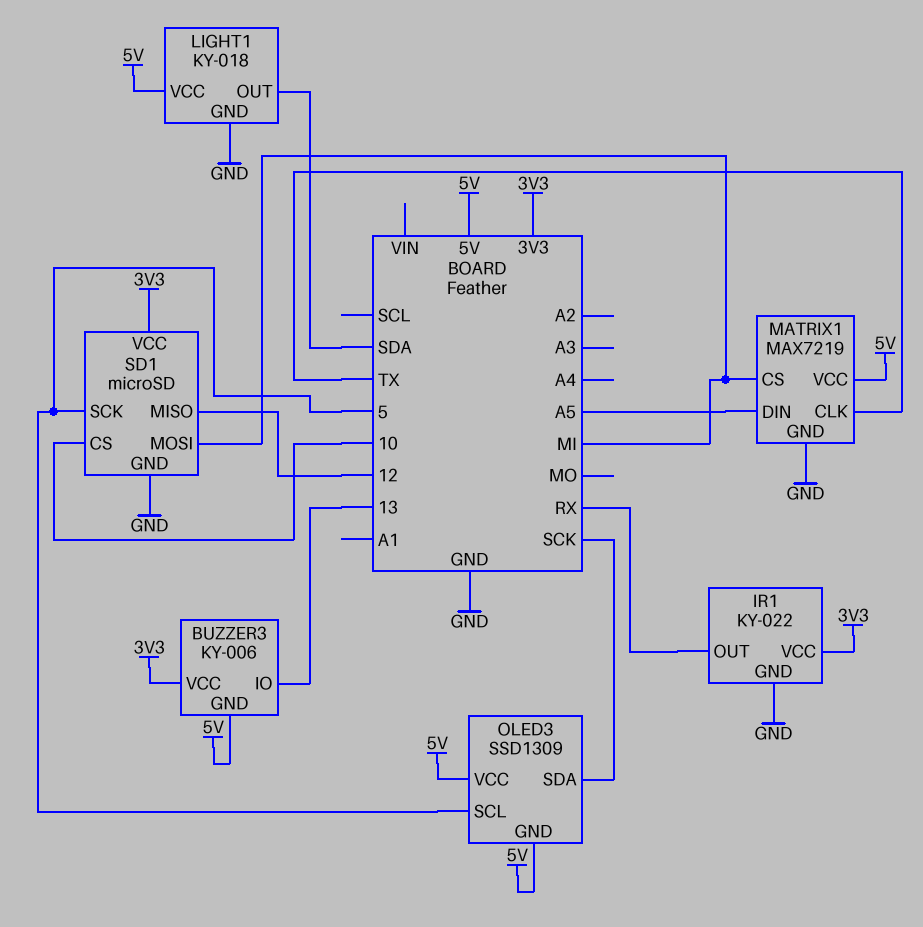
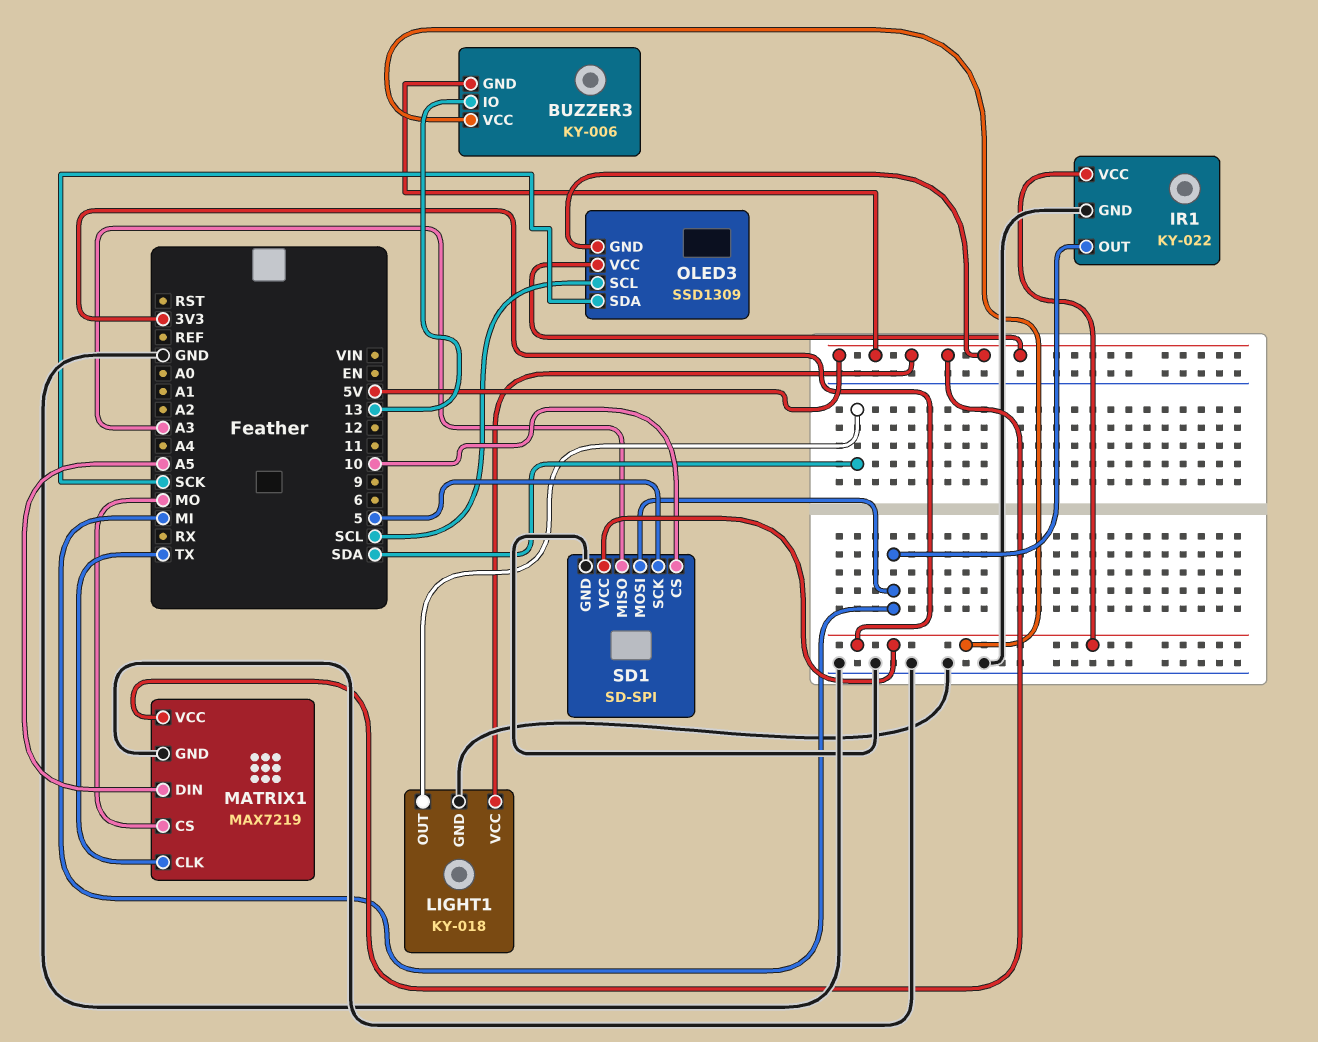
IR1 pin OUT: RX -> MI
MATRIX1 pin CS: MI -> MO
OLED3 pin SCL: 5 -> SCL
SD1: microSD -> SD-SPI
SD1 pin MISO: 12 -> A3

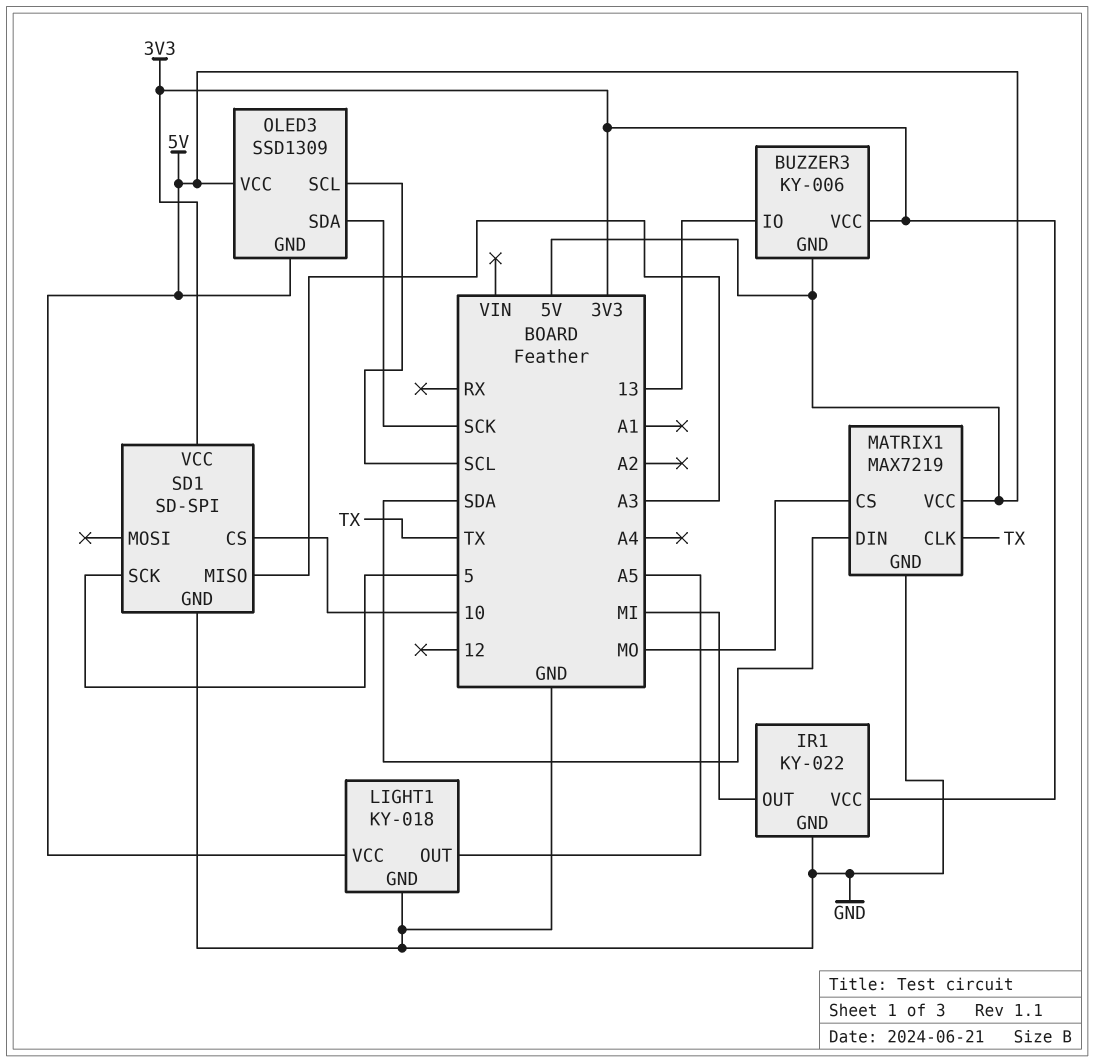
LIGHT1 pin OUT: SDA -> A5
MATRIX1 pin DIN: A5 -> SDA
SD1 pin MOSI: MI -> none

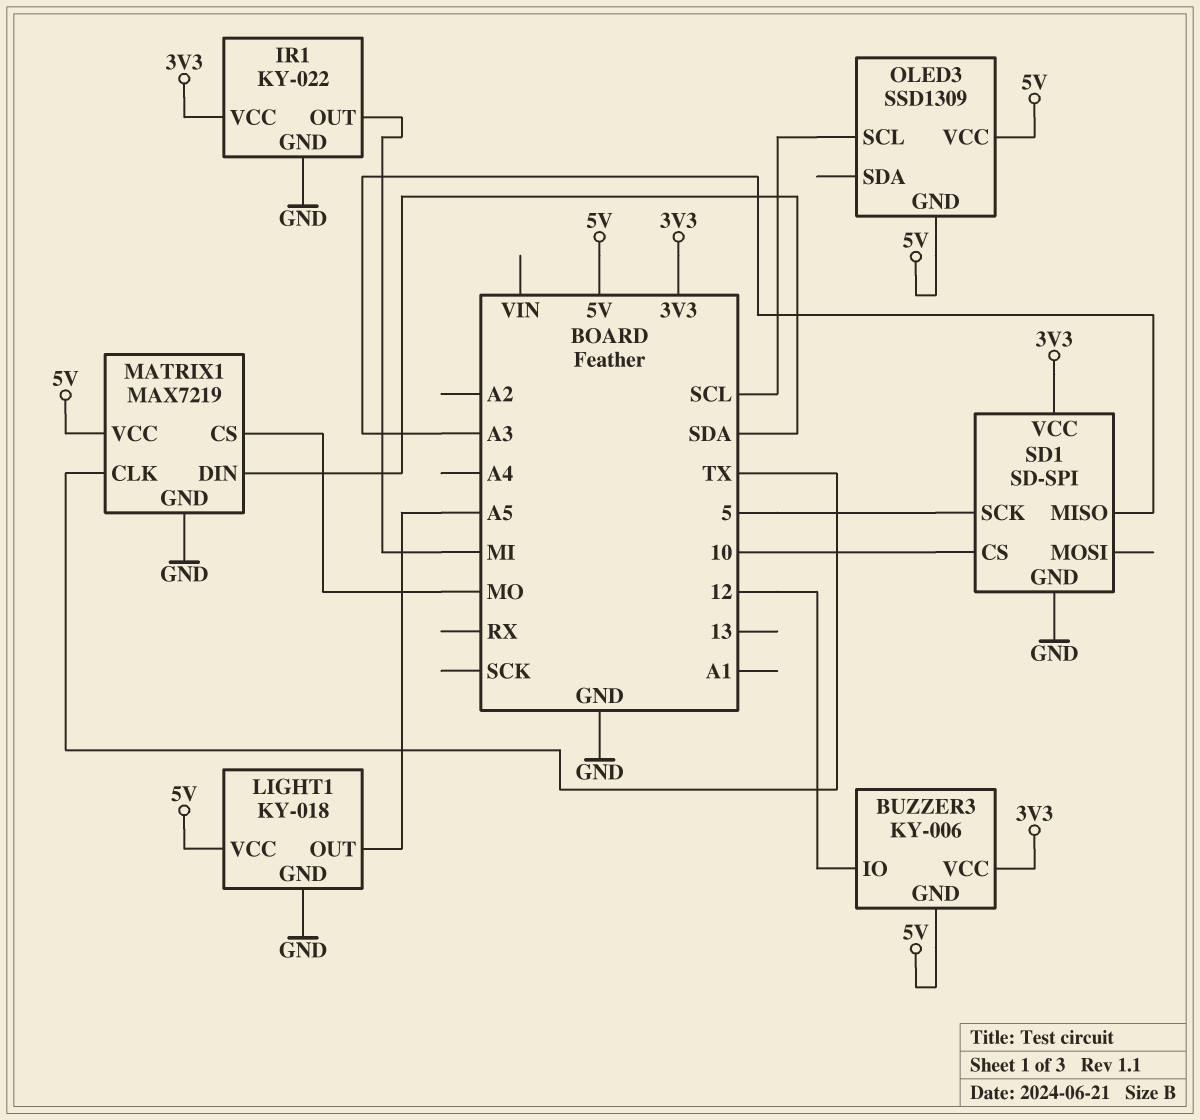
BUZZER3 pin IO: 13 -> 12
OLED3 pin SDA: SCK -> none

